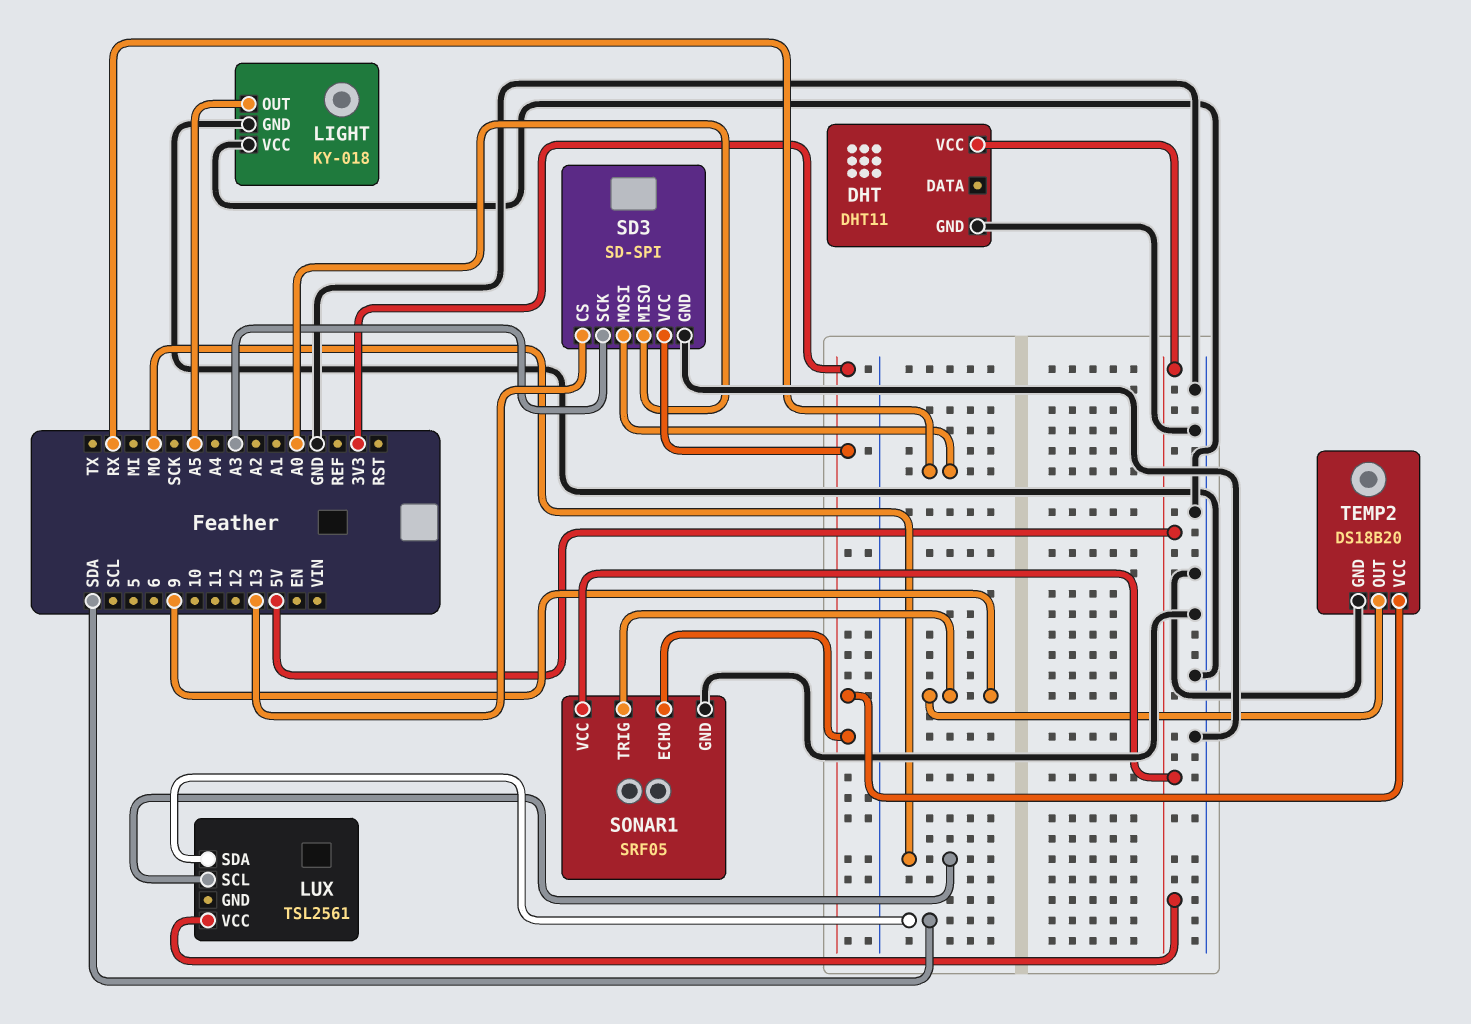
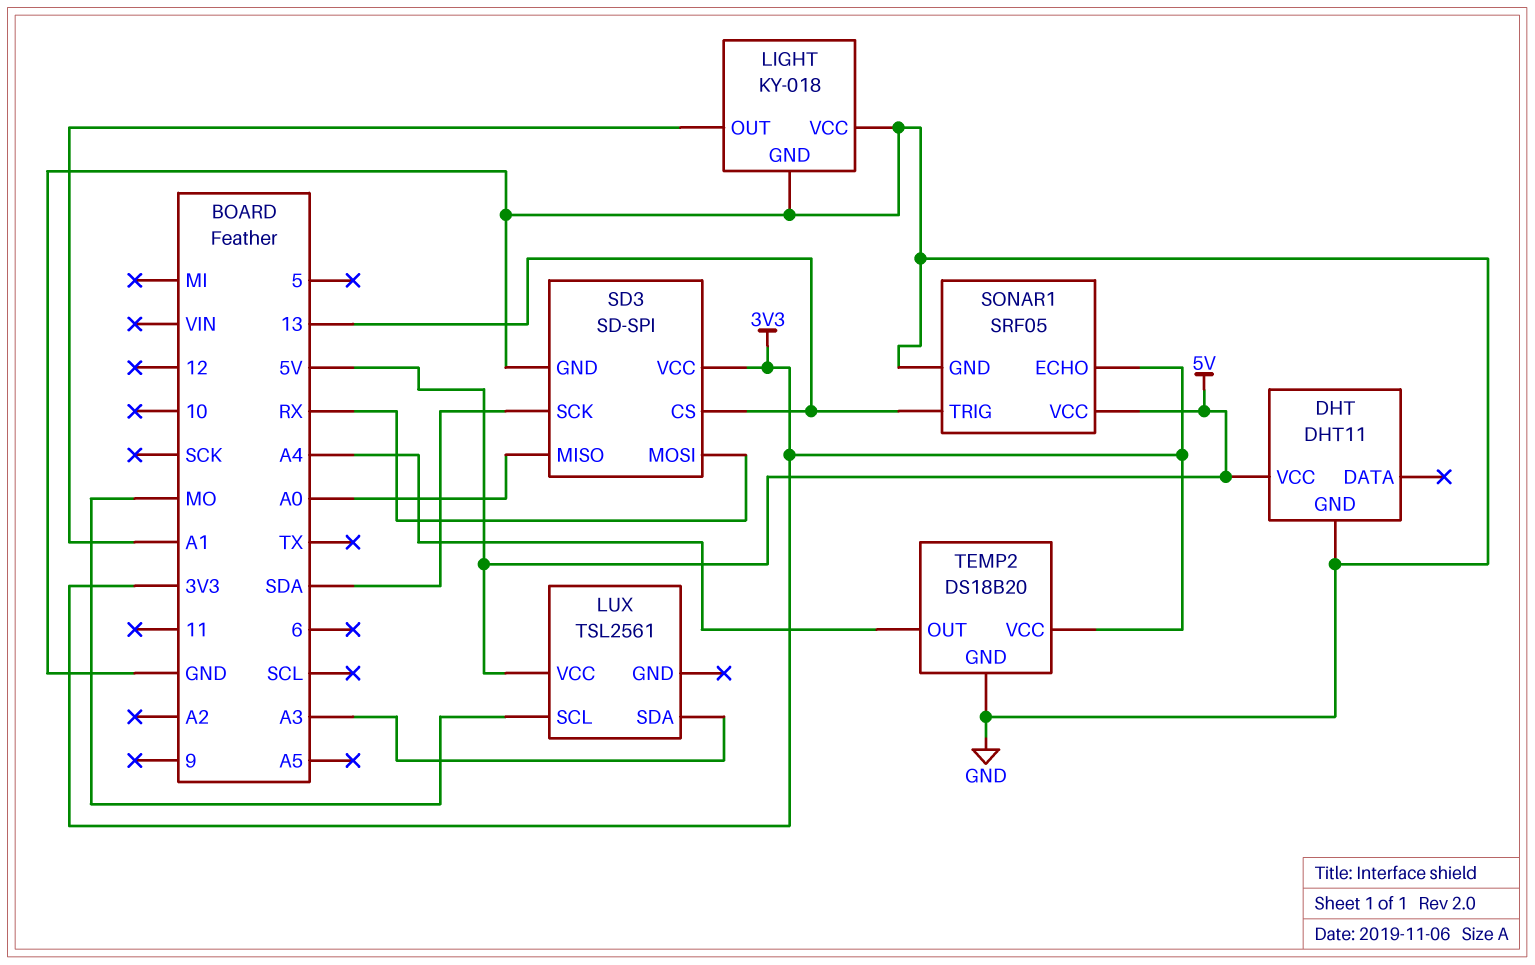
LIGHT pin OUT: A5 -> A1
LUX pin SDA: SDA -> A3
SD3 pin SCK: A3 -> SDA
SONAR1 pin TRIG: 9 -> 13
TEMP2 pin OUT: 9 -> A4

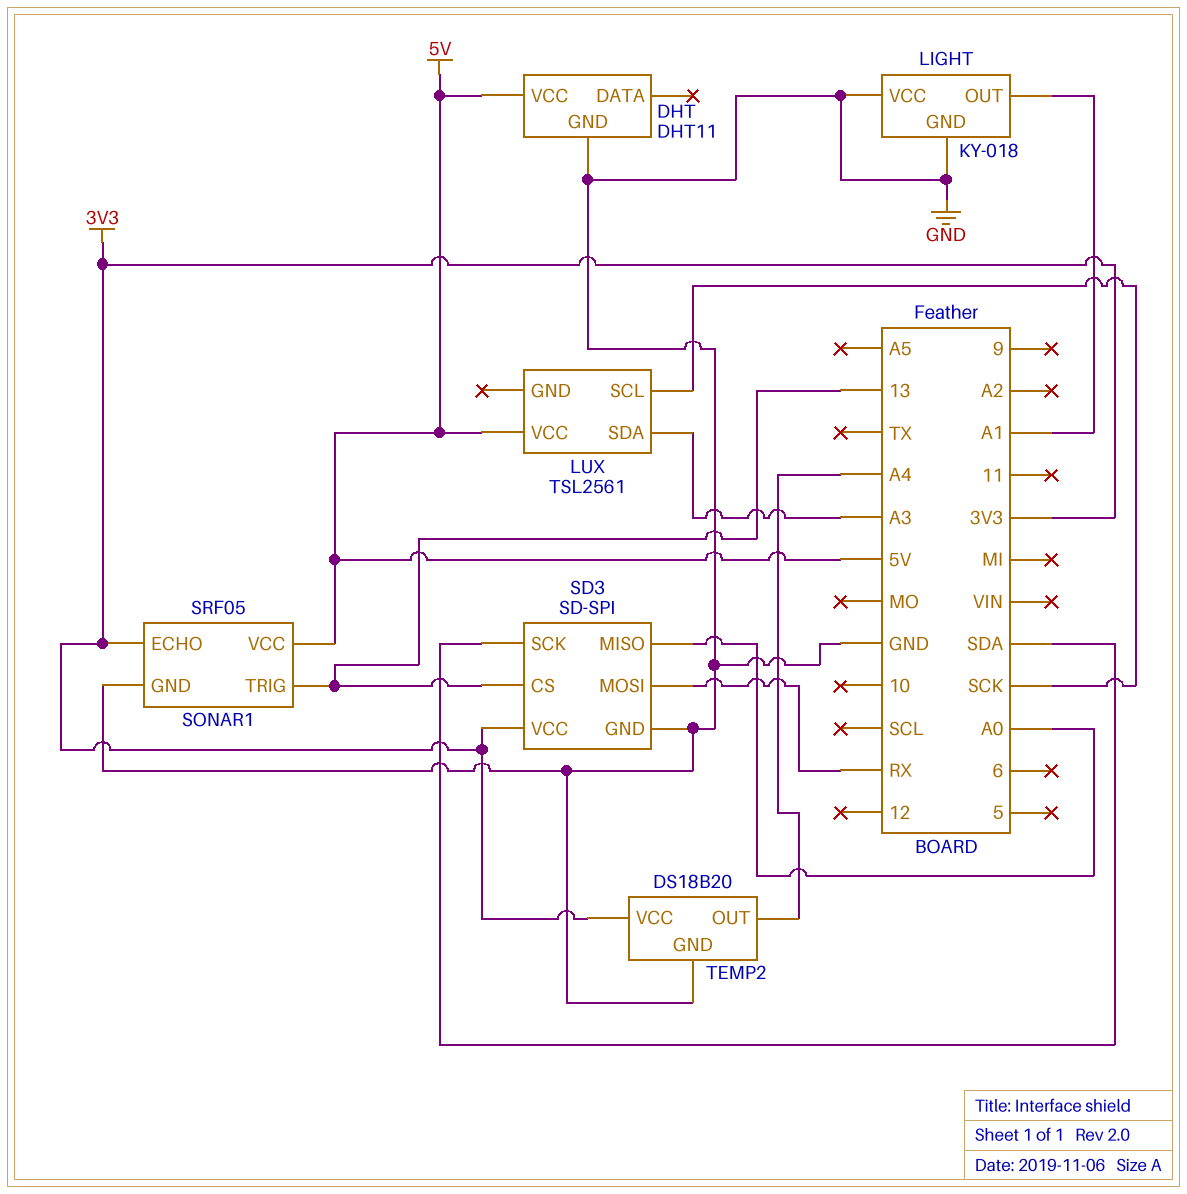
LUX pin SCL: MO -> SCK

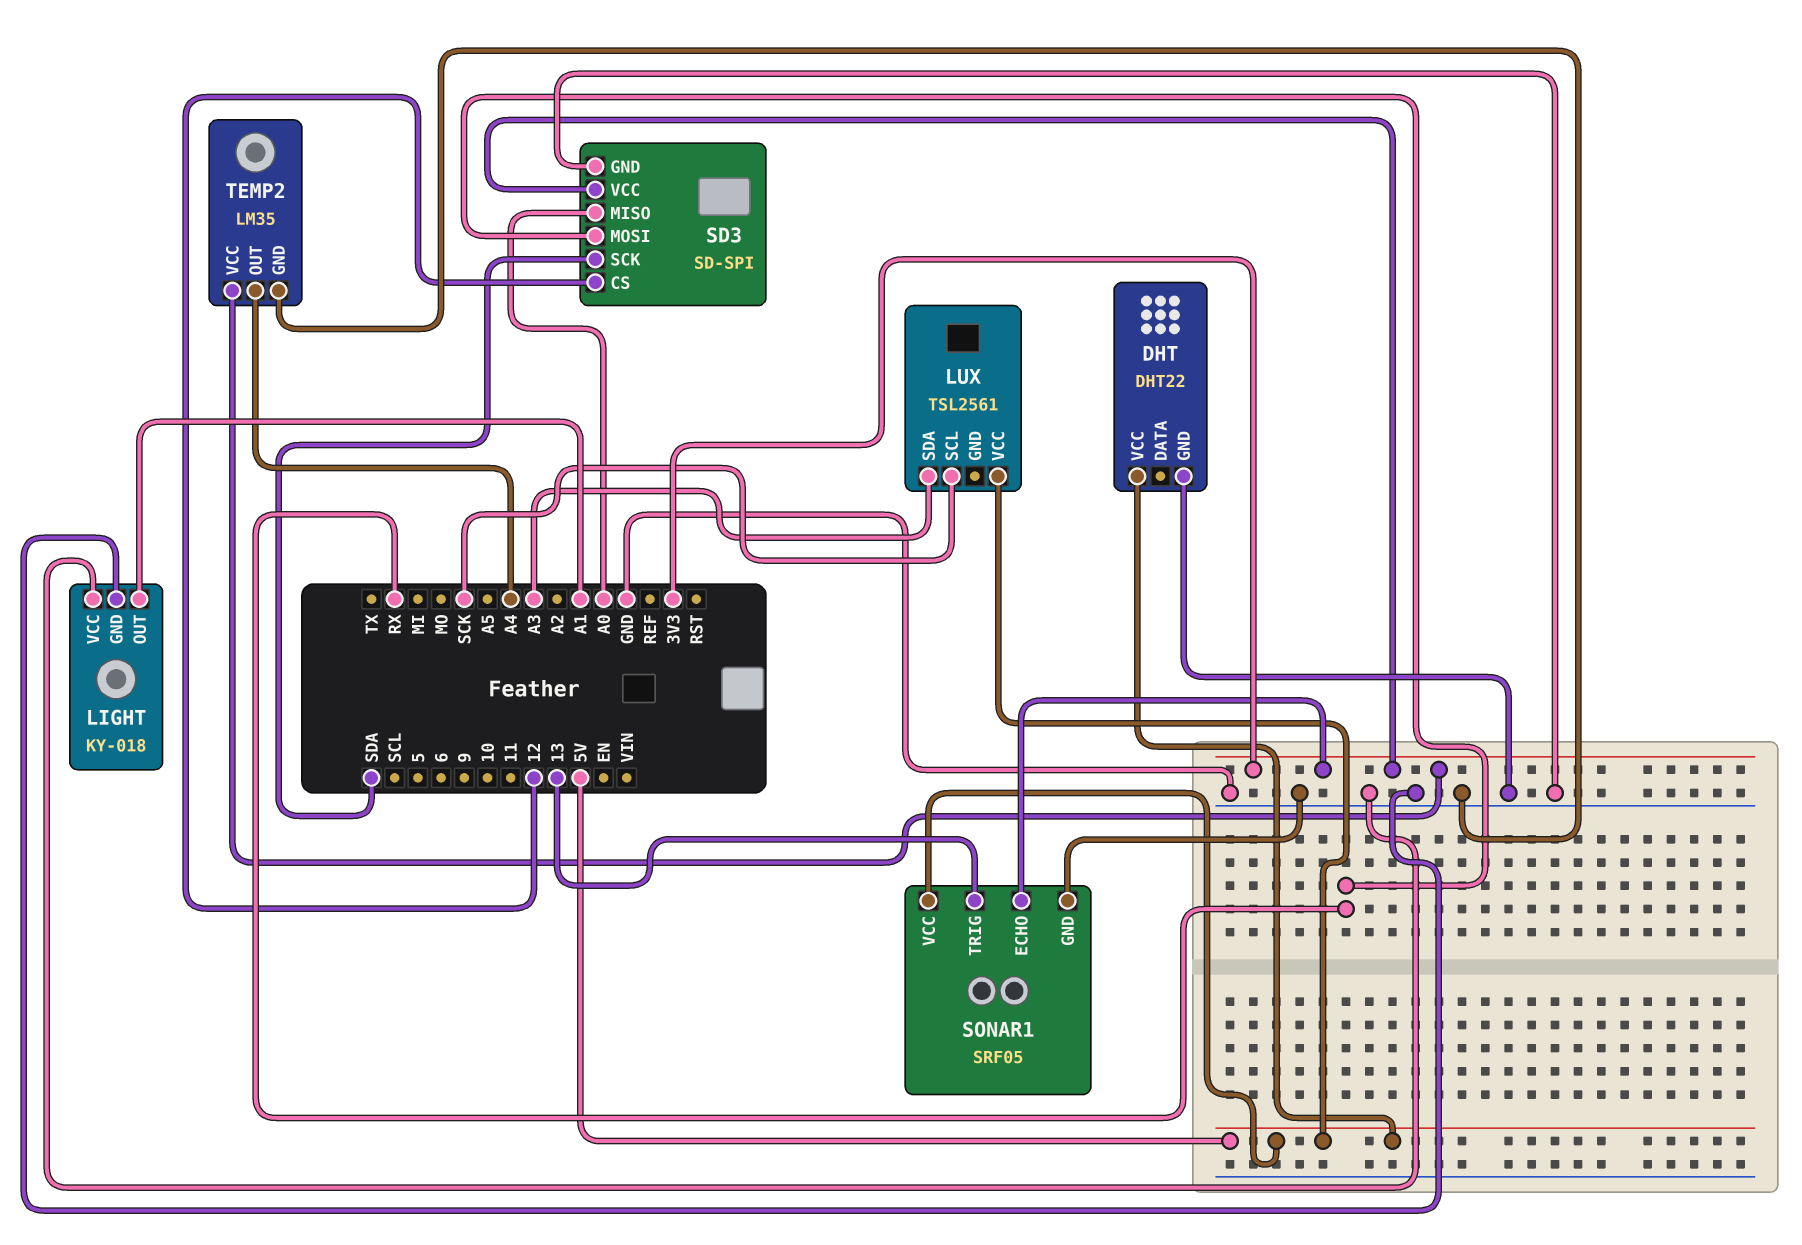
DHT: DHT11 -> DHT22
SD3 pin CS: 13 -> 12
TEMP2: DS18B20 -> LM35

